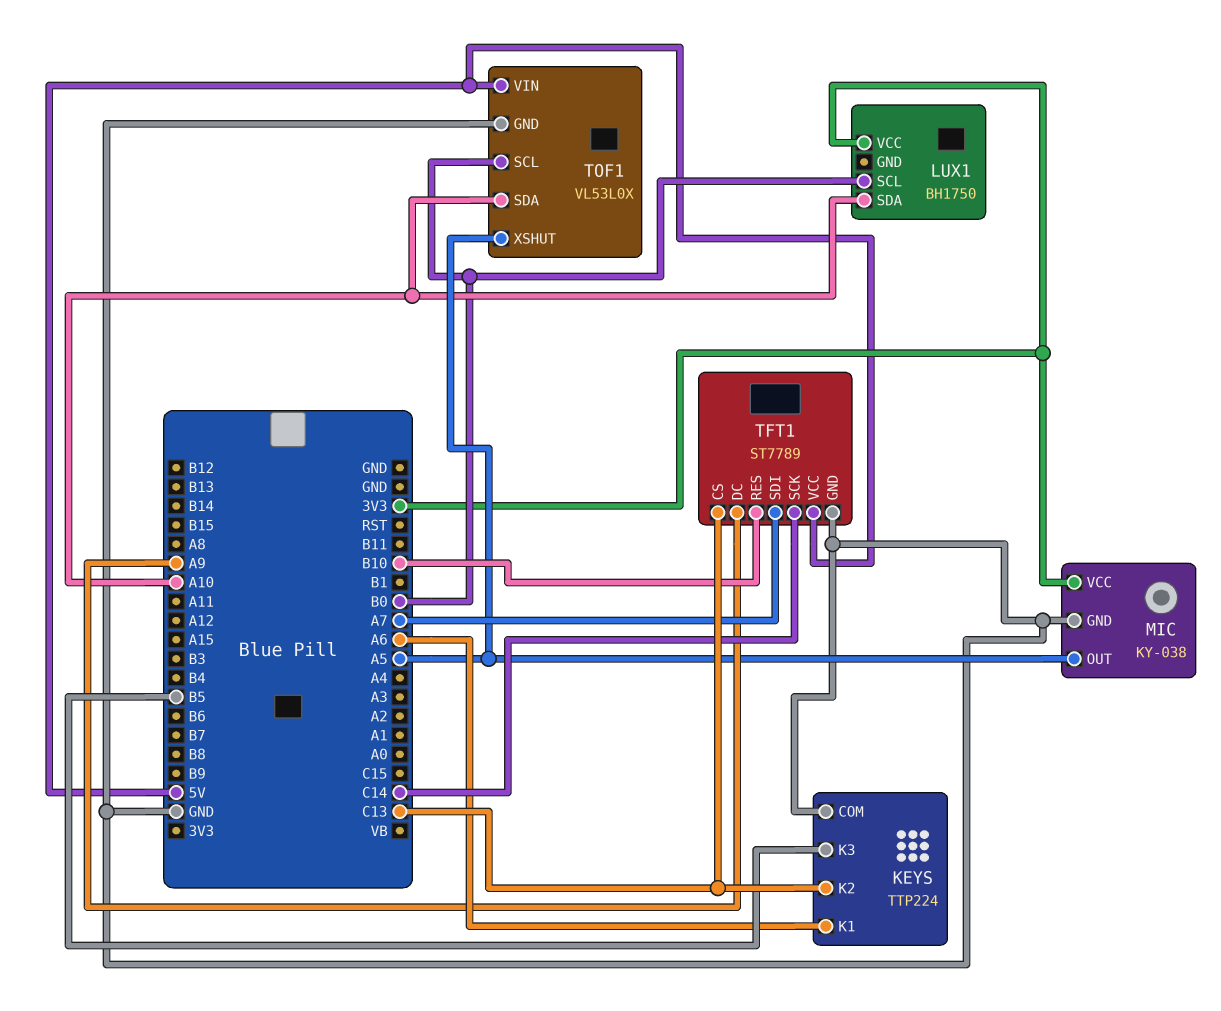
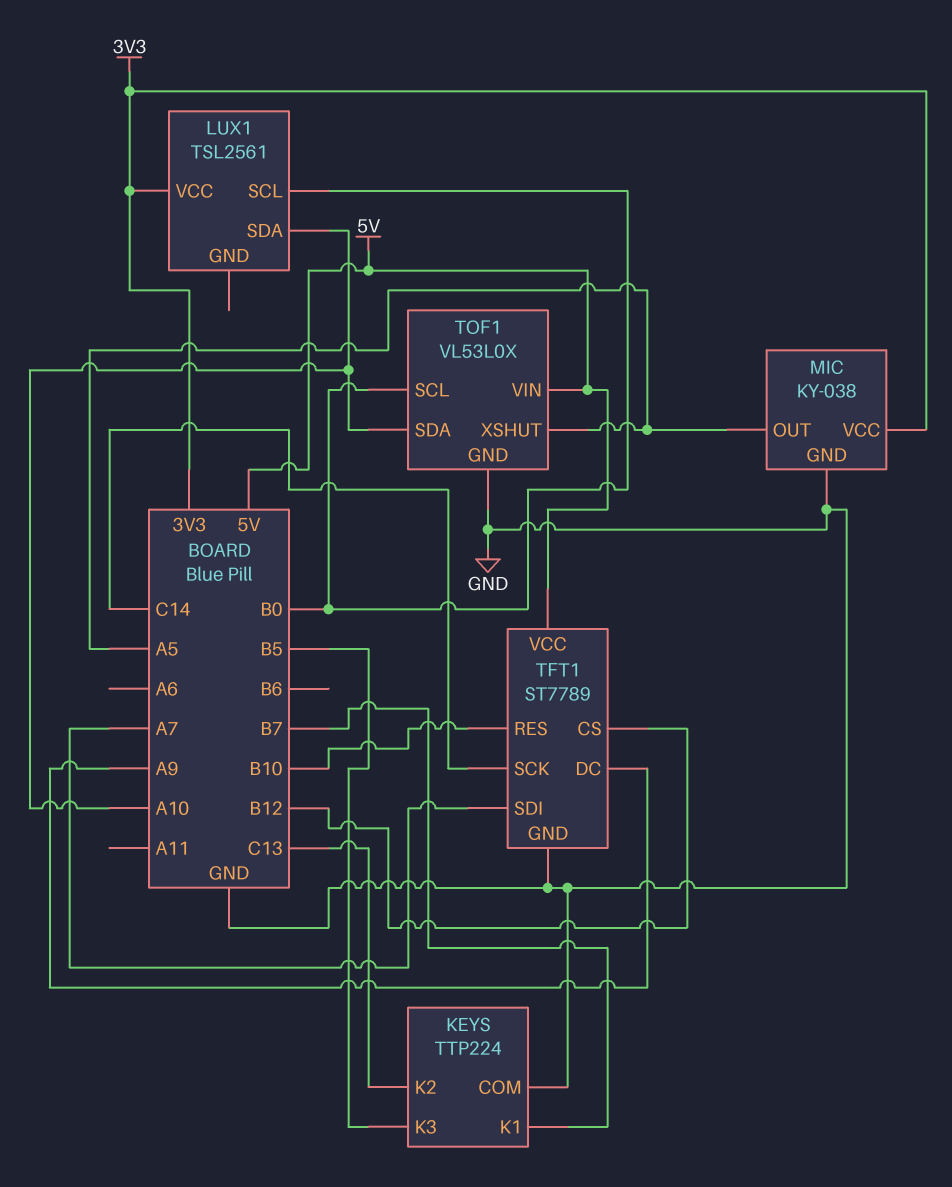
KEYS pin K1: A6 -> B7
LUX1: BH1750 -> TSL2561
TFT1 pin CS: C13 -> B12

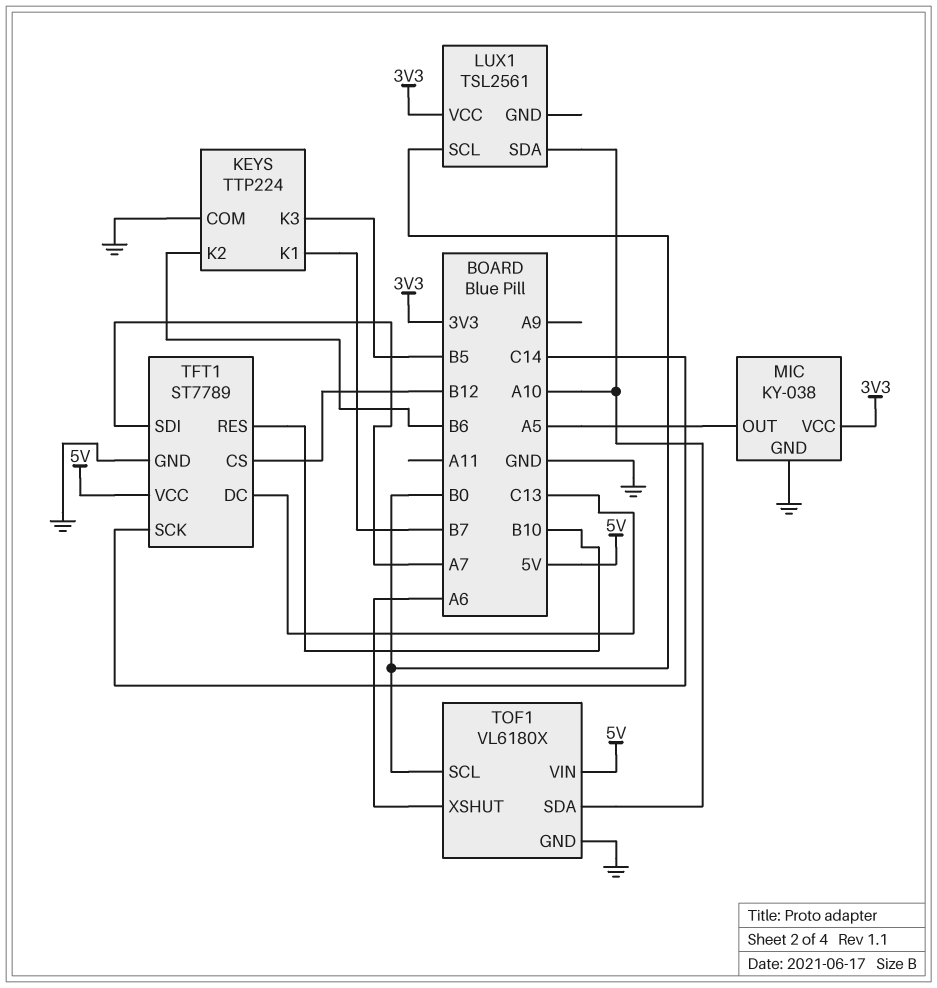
KEYS pin K2: C13 -> B6
TFT1 pin DC: A9 -> C13
TOF1: VL53L0X -> VL6180X
TOF1 pin XSHUT: A5 -> A6

